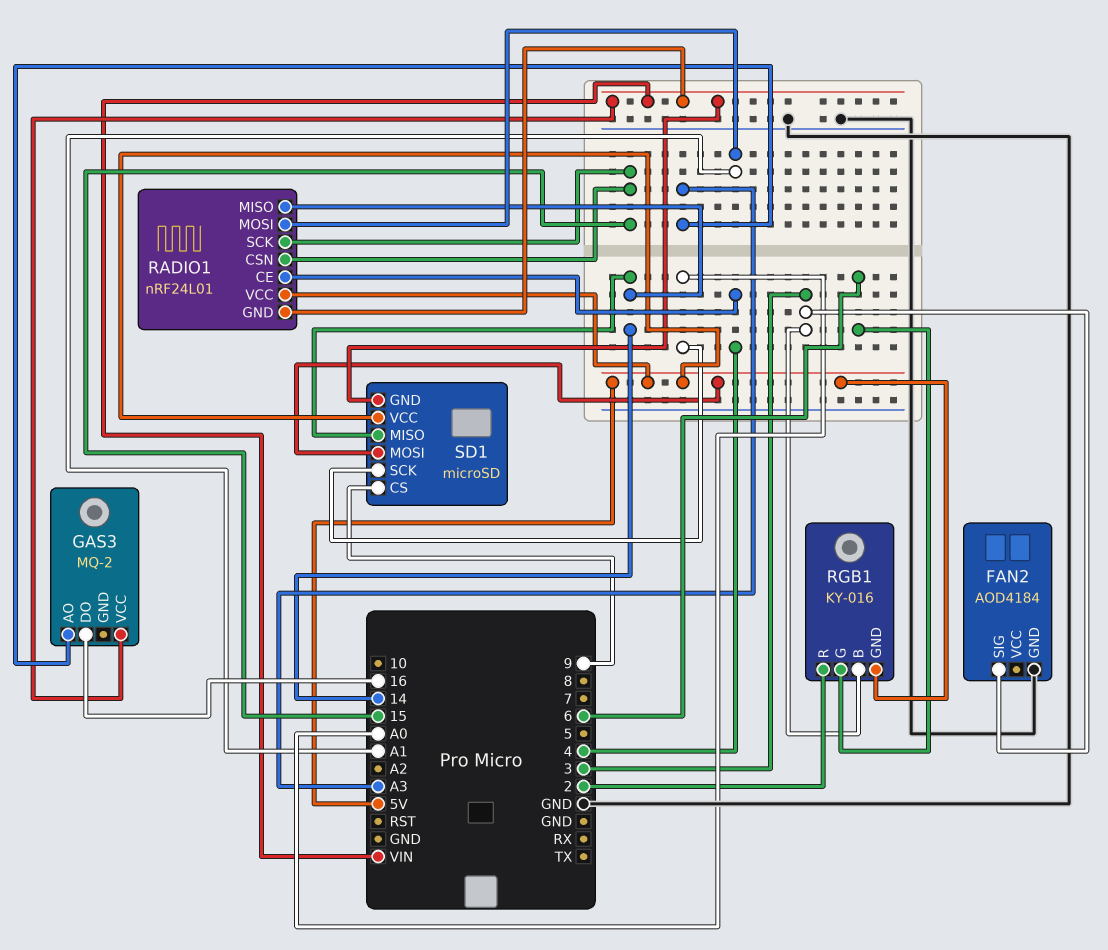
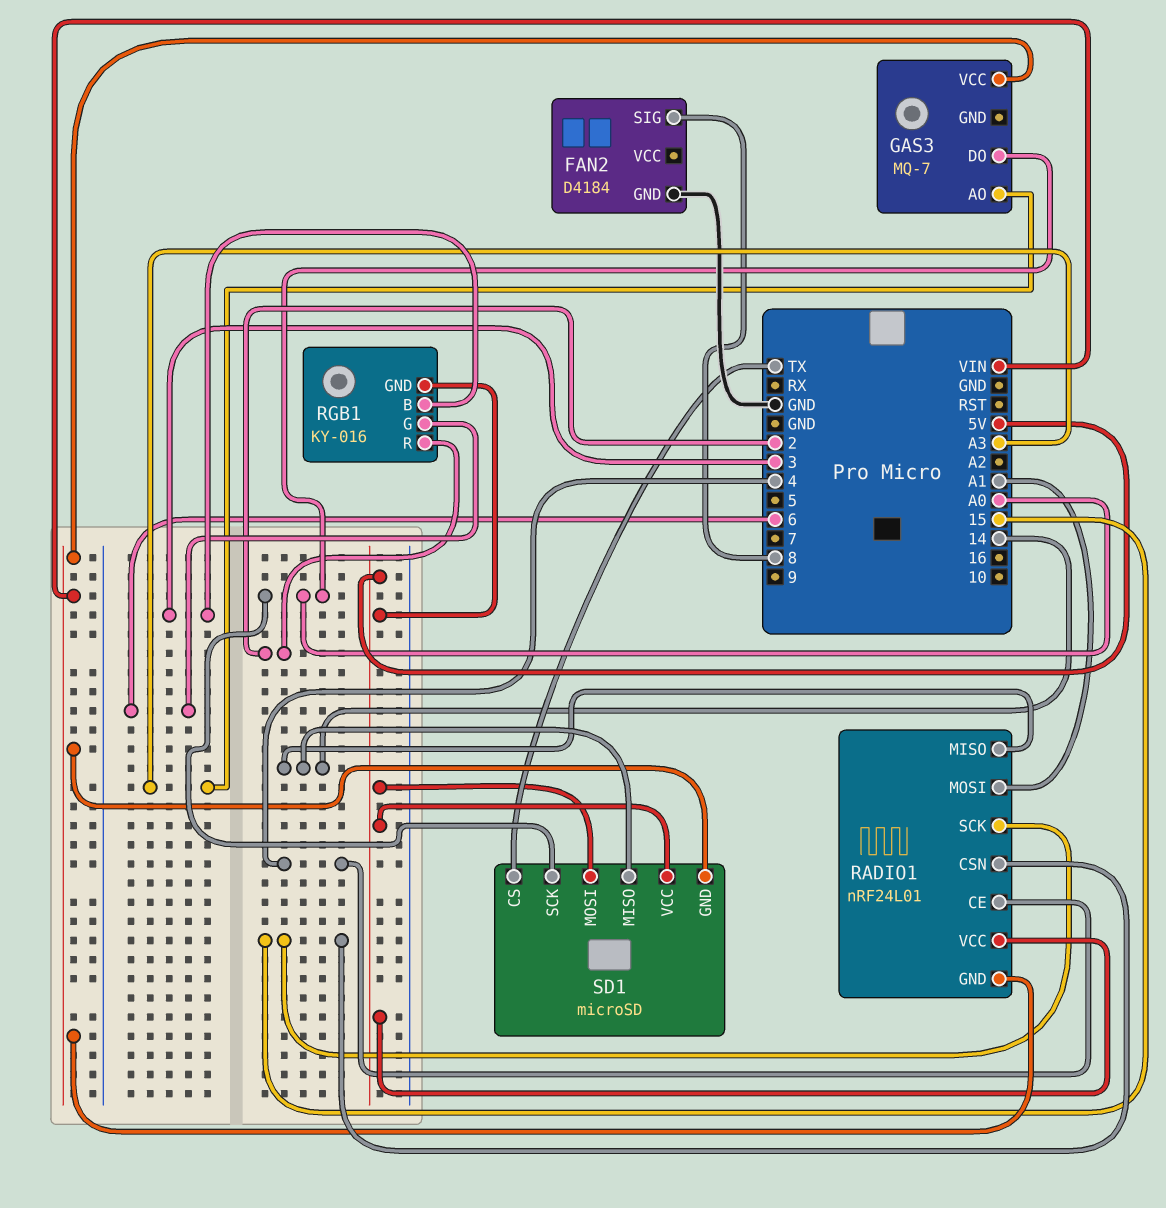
FAN2: AOD4184 -> D4184
FAN2 pin SIG: 3 -> 8
GAS3: MQ-2 -> MQ-7
GAS3 pin DO: 16 -> A0
SD1 pin CS: 9 -> TX

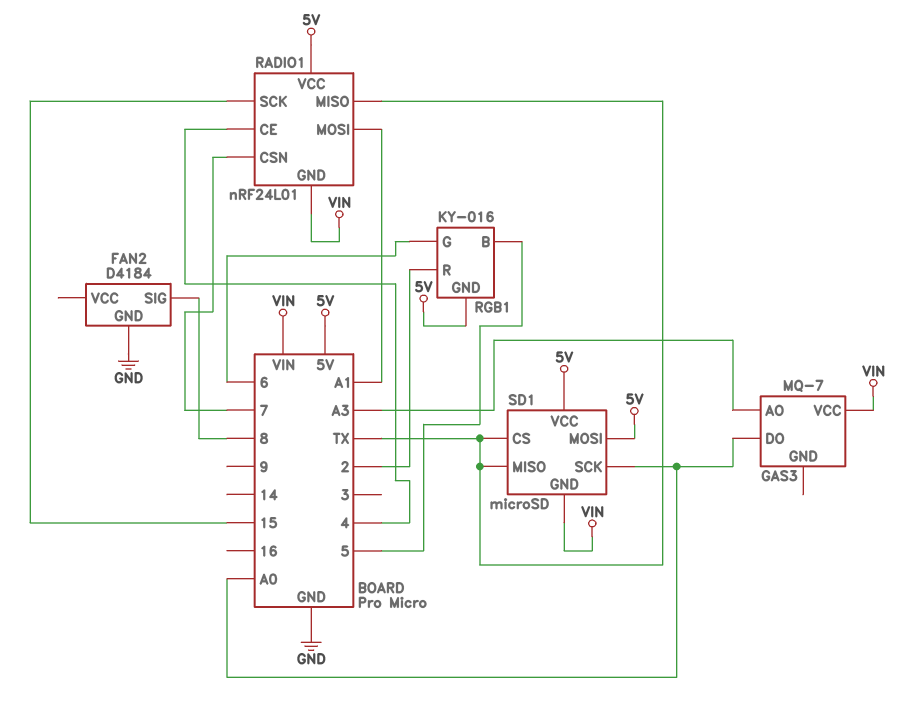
RADIO1 pin CSN: 15 -> 7
RADIO1 pin MISO: 14 -> TX
RGB1 pin B: 3 -> 5
SD1 pin MISO: 14 -> TX

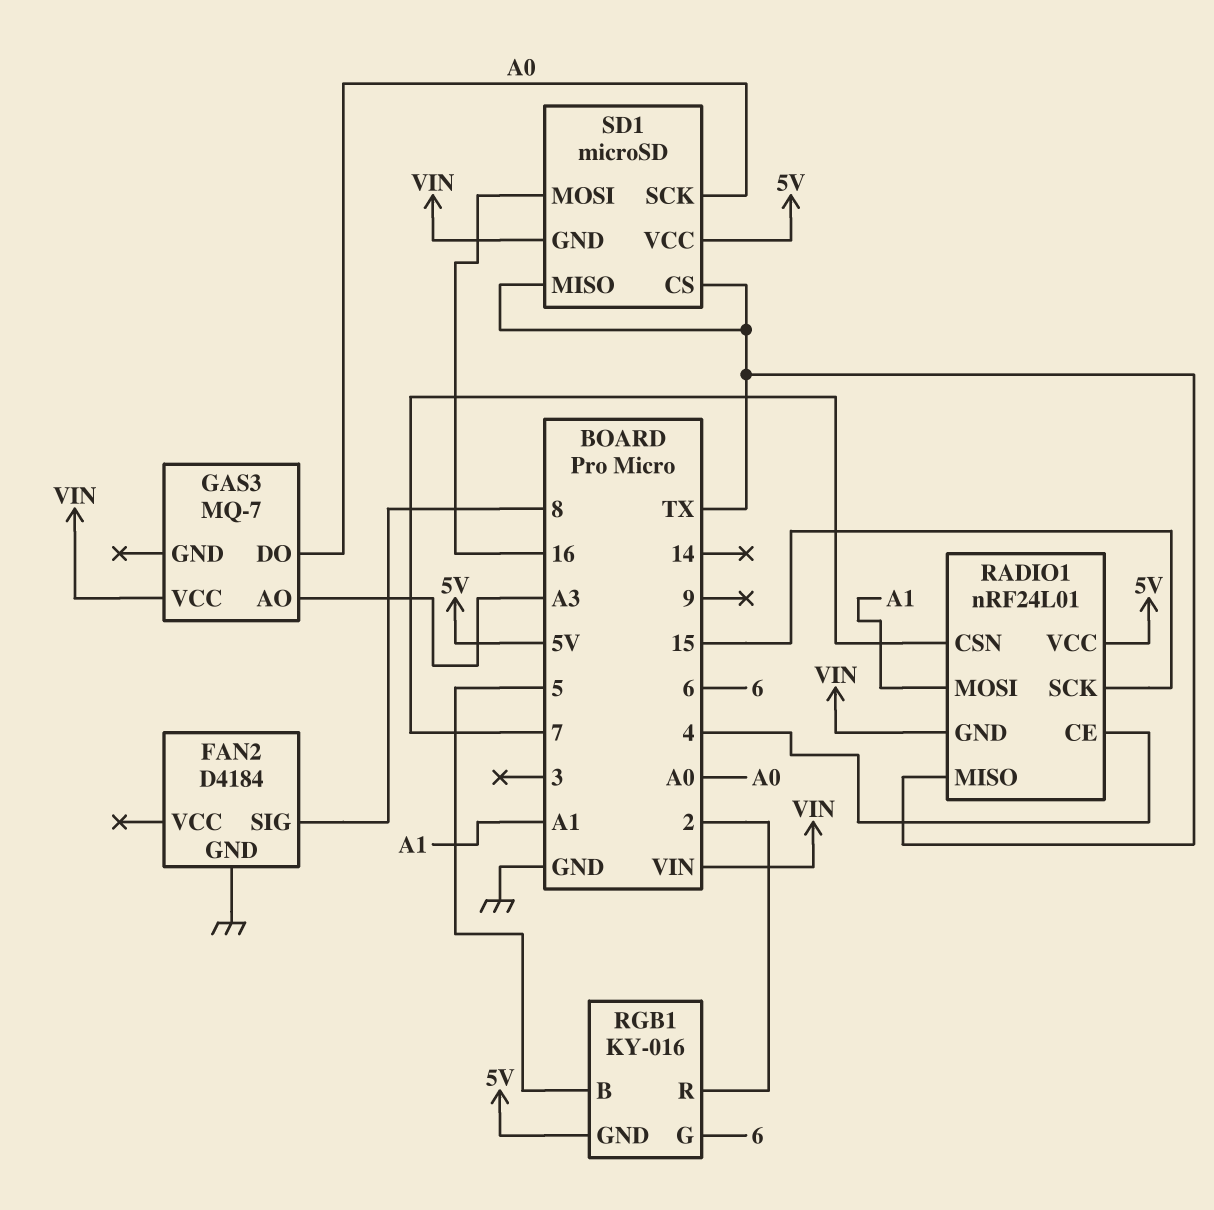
SD1 pin MOSI: 5V -> 16

